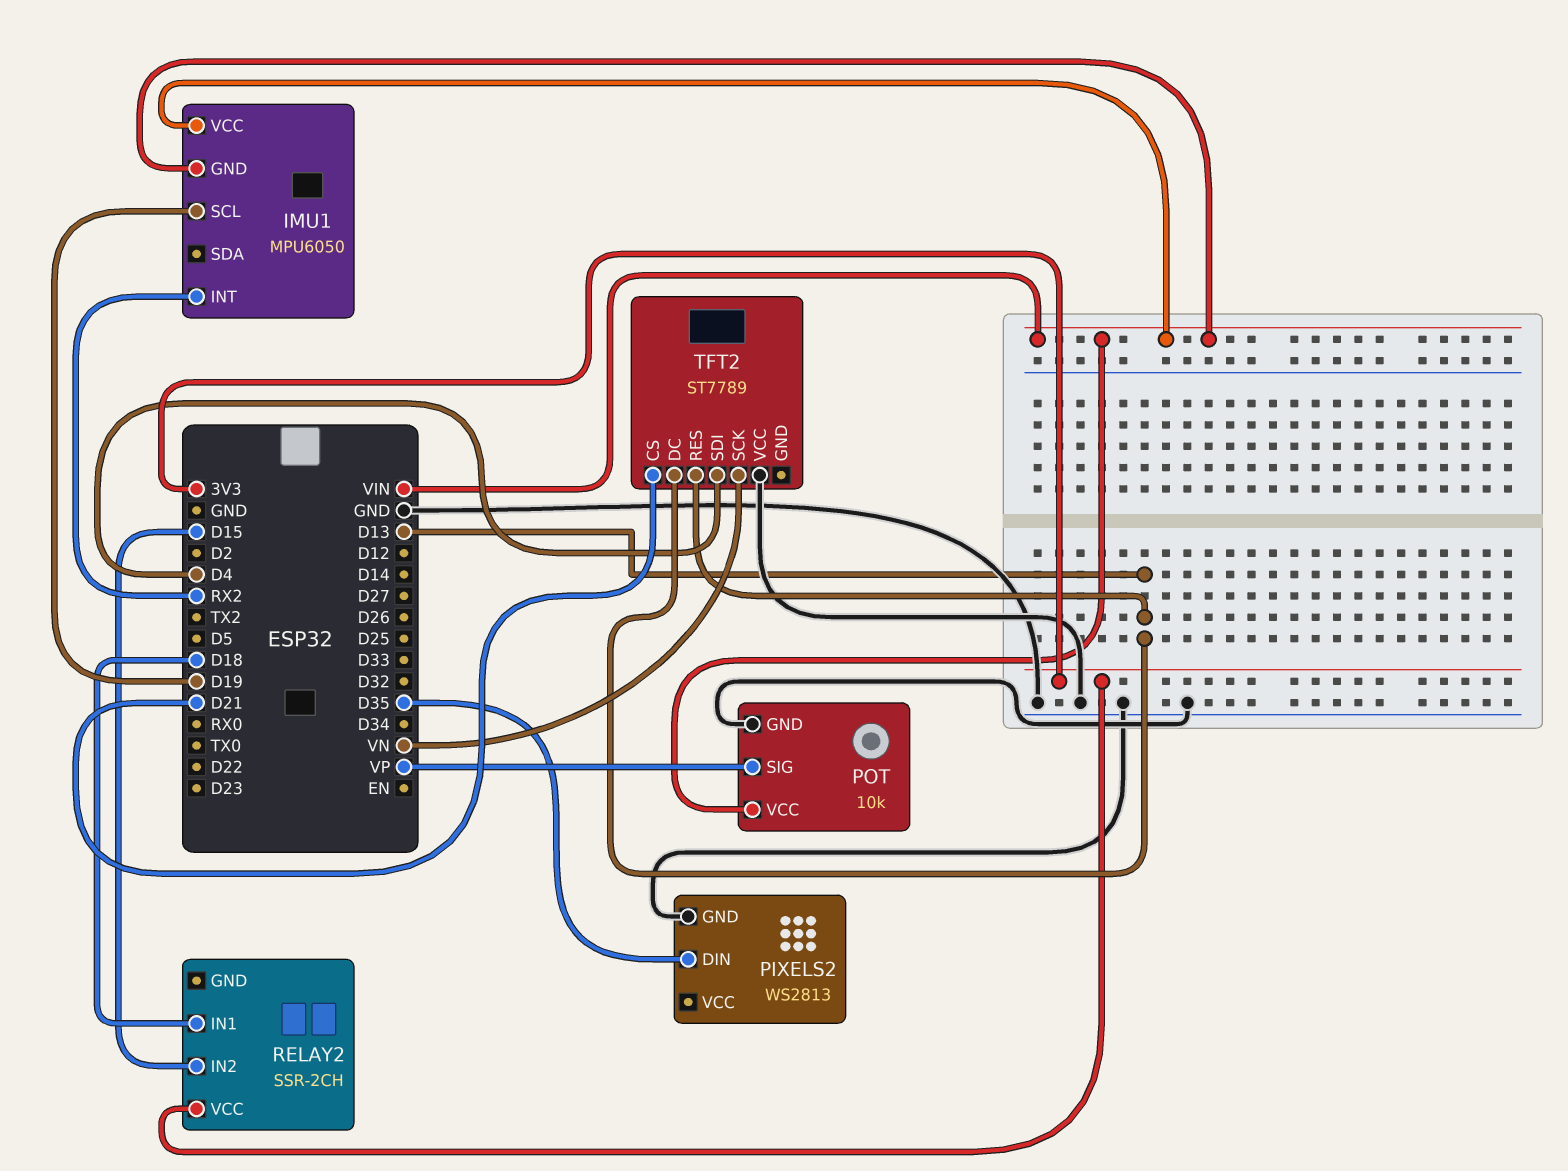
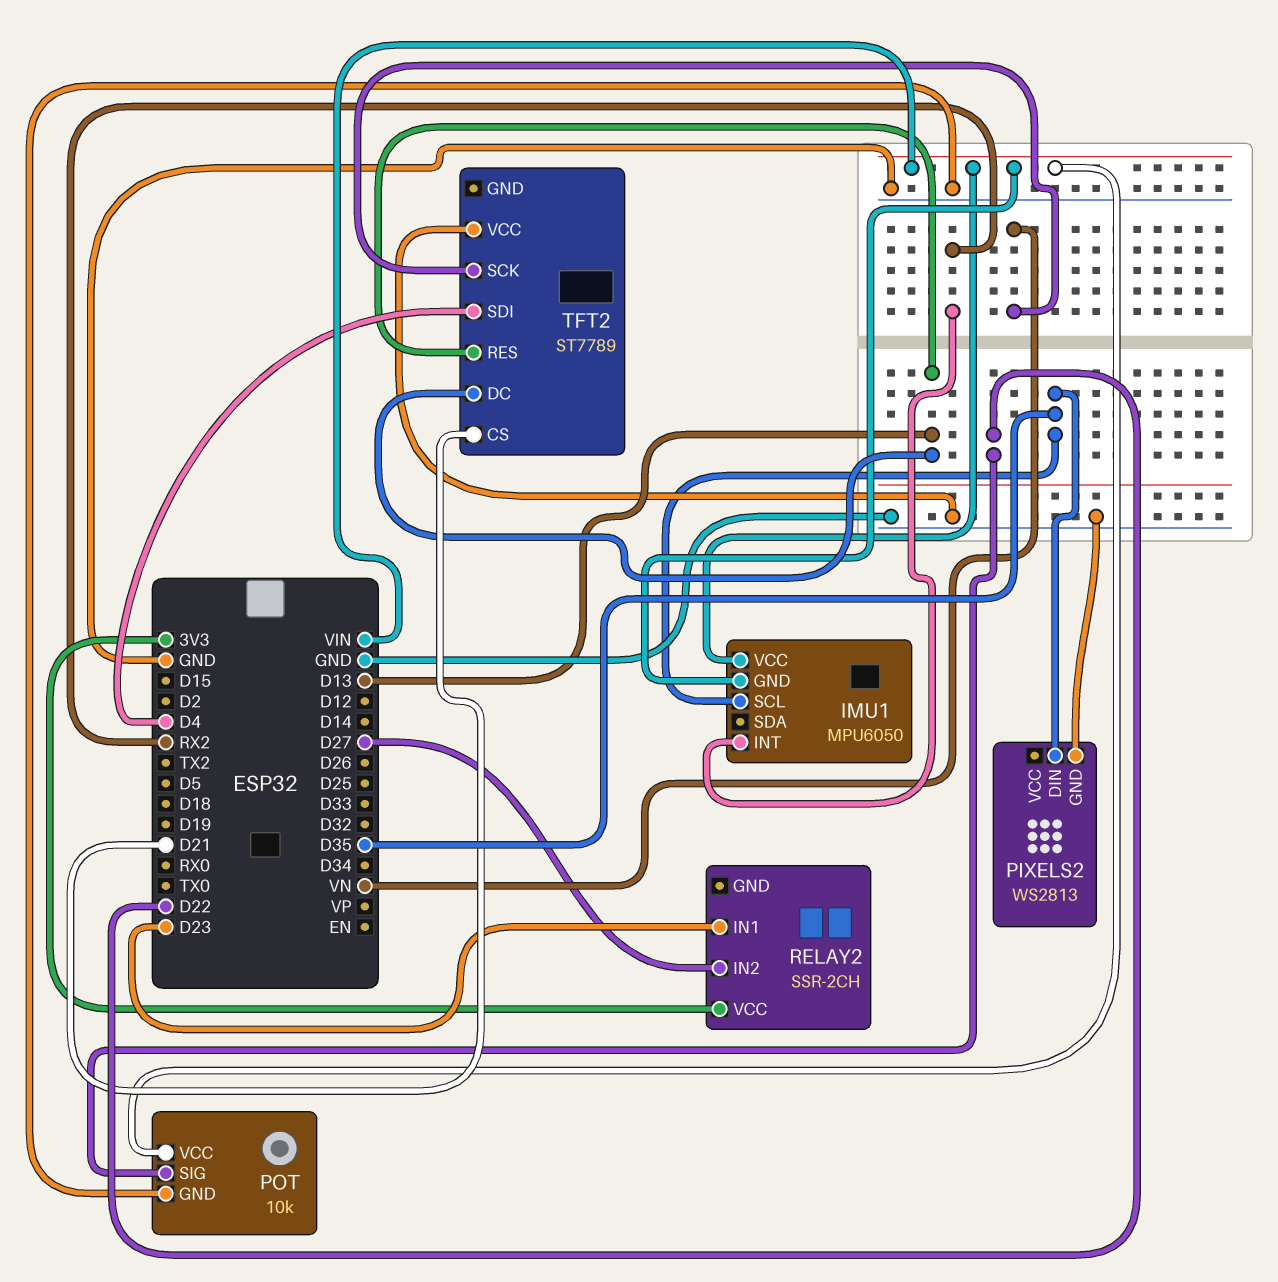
IMU1 pin SCL: D19 -> D35
POT pin SIG: VP -> D22
RELAY2 pin IN1: D18 -> D23
RELAY2 pin IN2: D15 -> D27

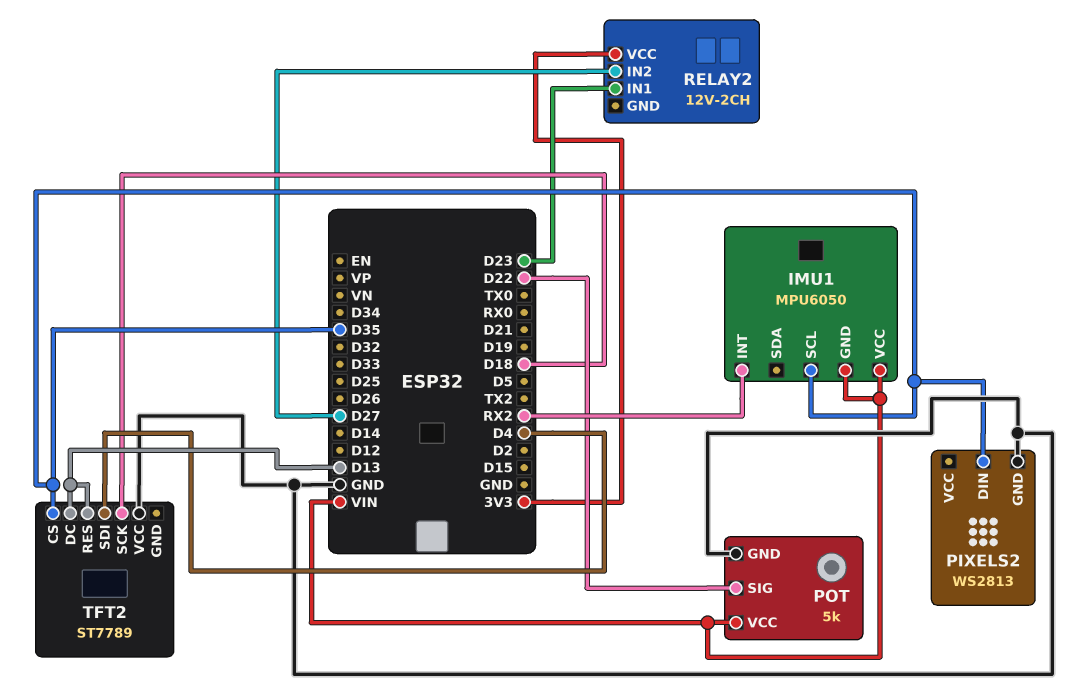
POT: 10k -> 5k
RELAY2: SSR-2CH -> 12V-2CH
TFT2 pin CS: D21 -> D35
TFT2 pin SCK: VN -> D18

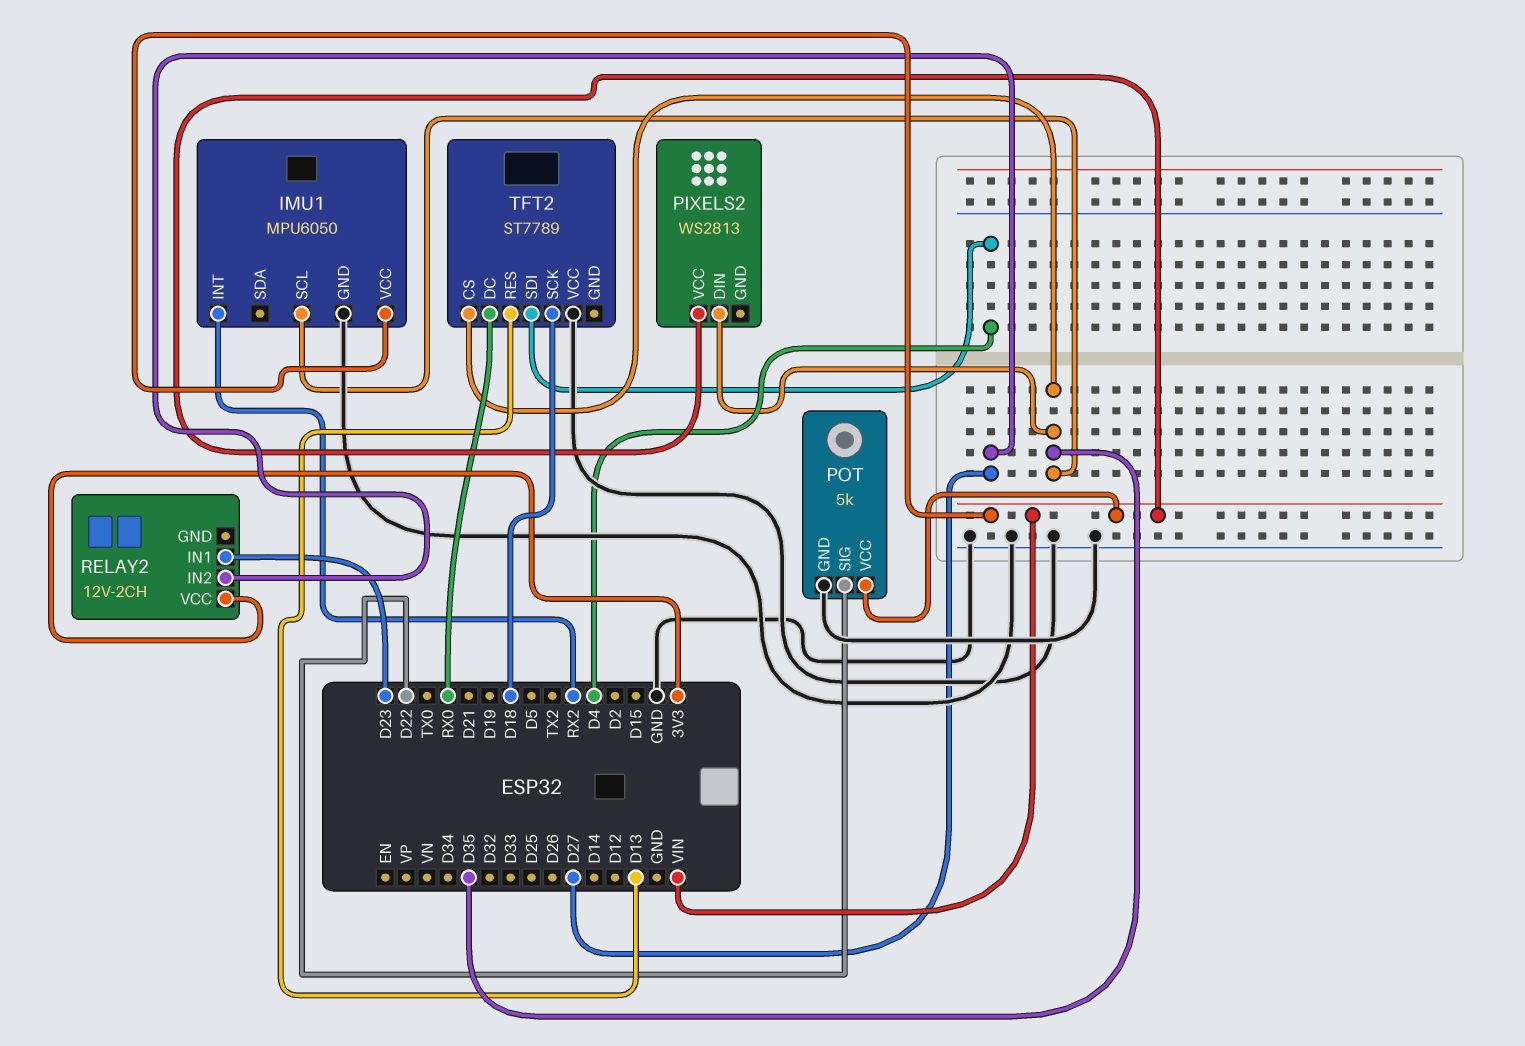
IMU1 pin GND: VIN -> GND
PIXELS2 pin GND: GND -> none
PIXELS2 pin VCC: none -> VIN
TFT2 pin DC: D13 -> RX0

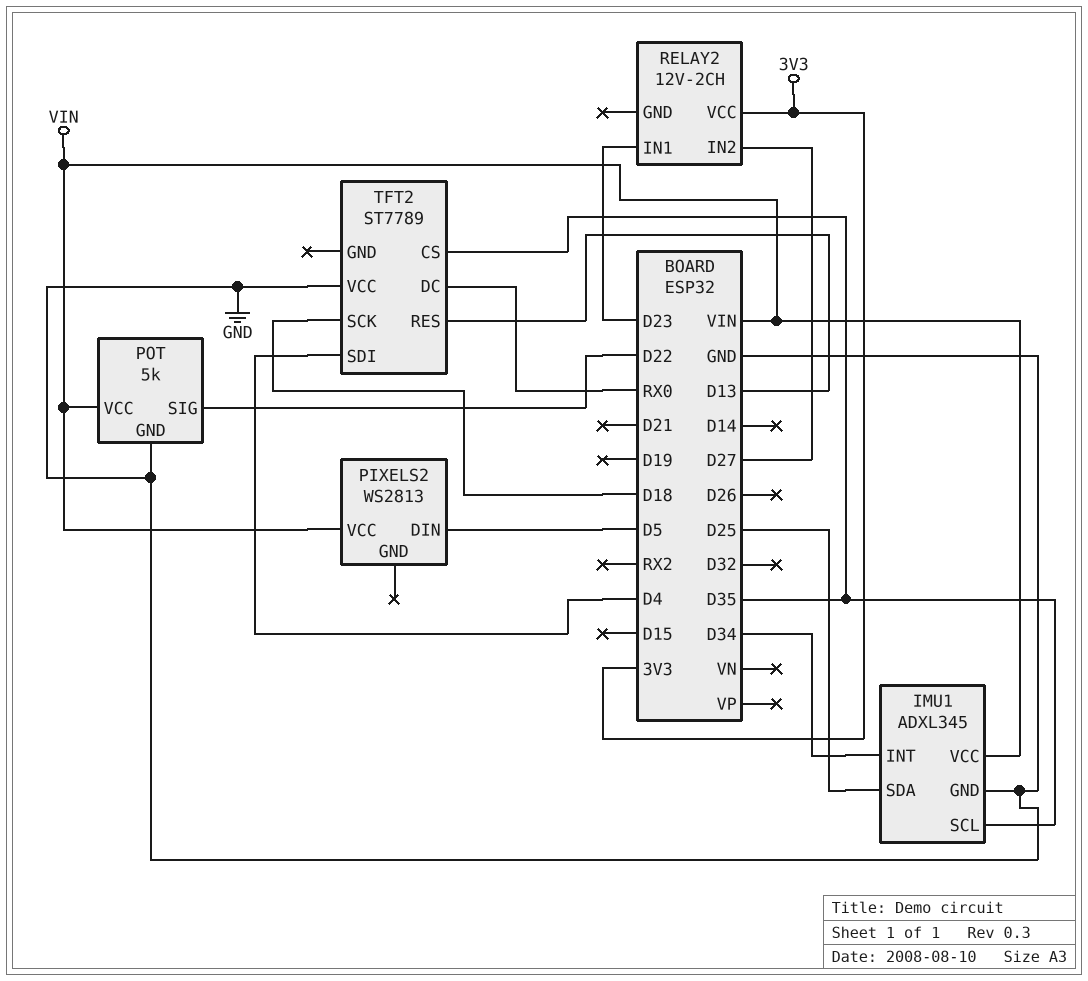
IMU1: MPU6050 -> ADXL345
IMU1 pin INT: RX2 -> D34
IMU1 pin SDA: none -> D25
PIXELS2 pin DIN: D35 -> D5

